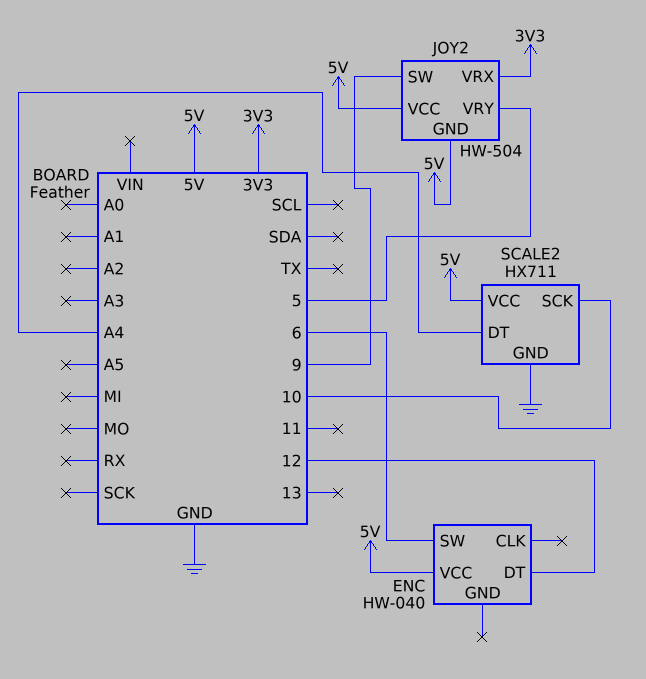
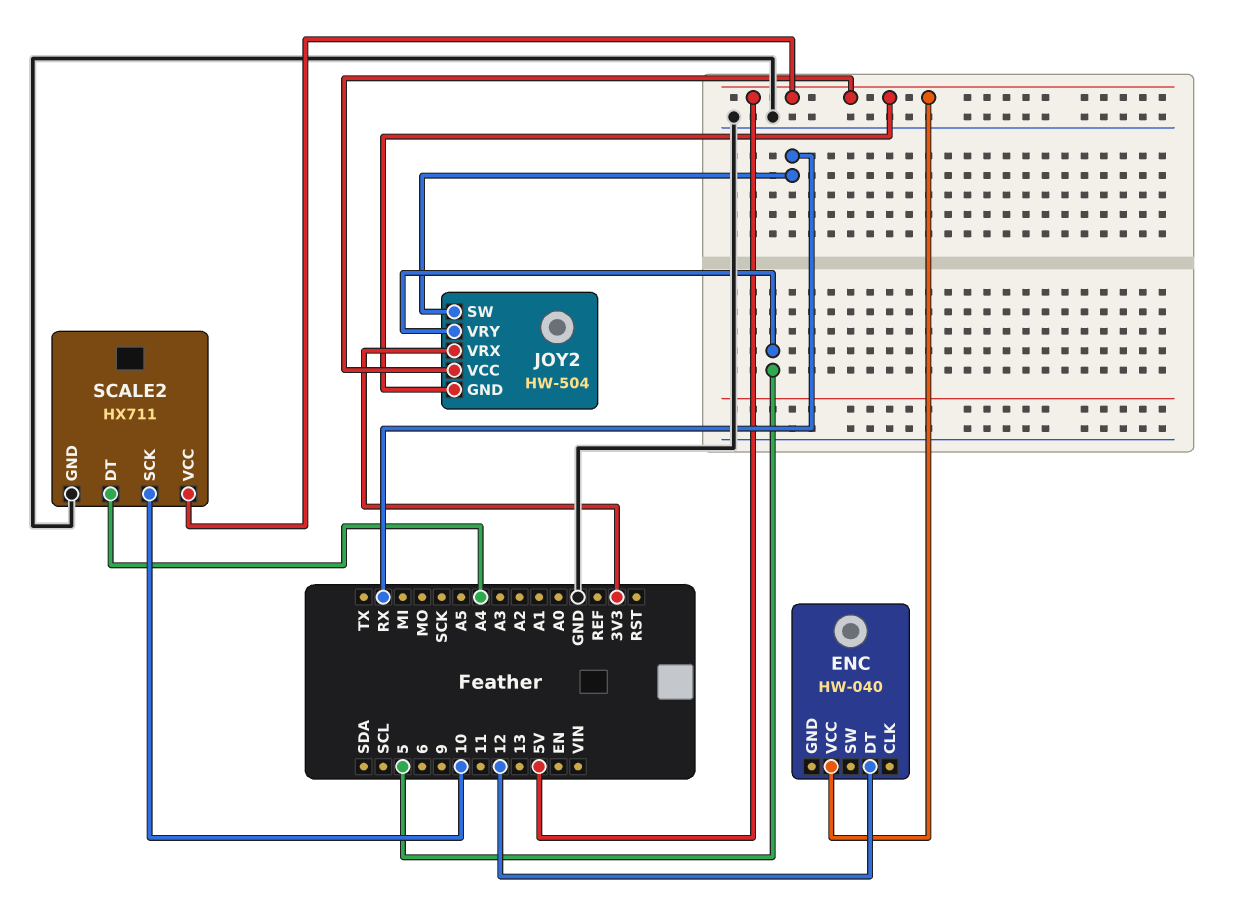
ENC pin SW: 6 -> none
JOY2 pin SW: 9 -> RX

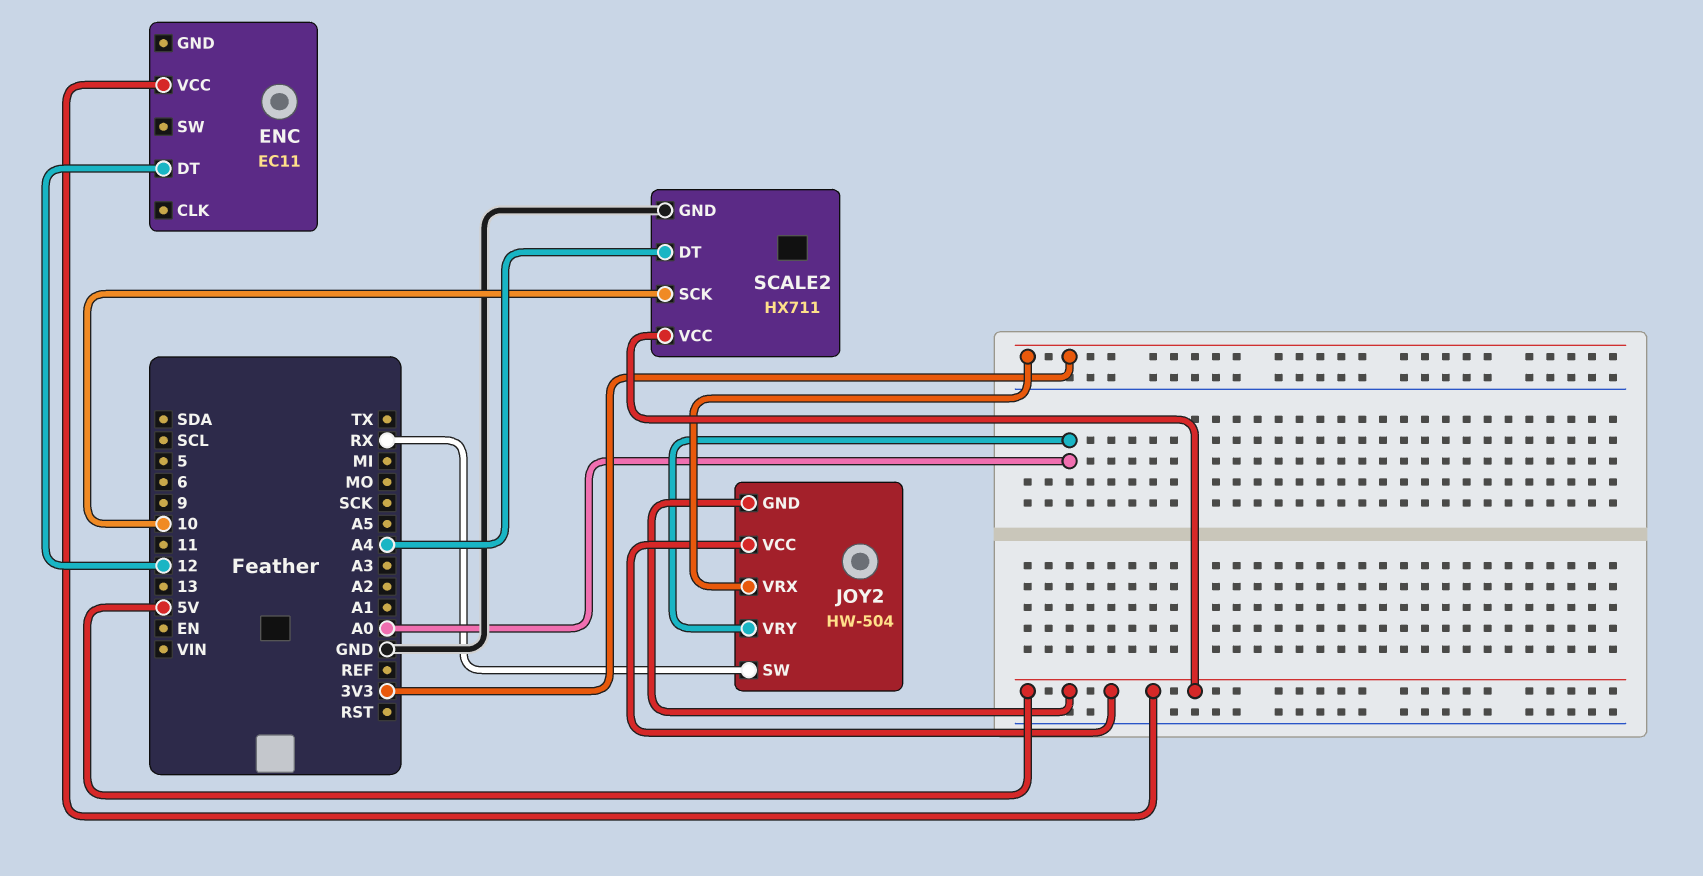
ENC: HW-040 -> EC11
JOY2 pin VRY: 5 -> A0

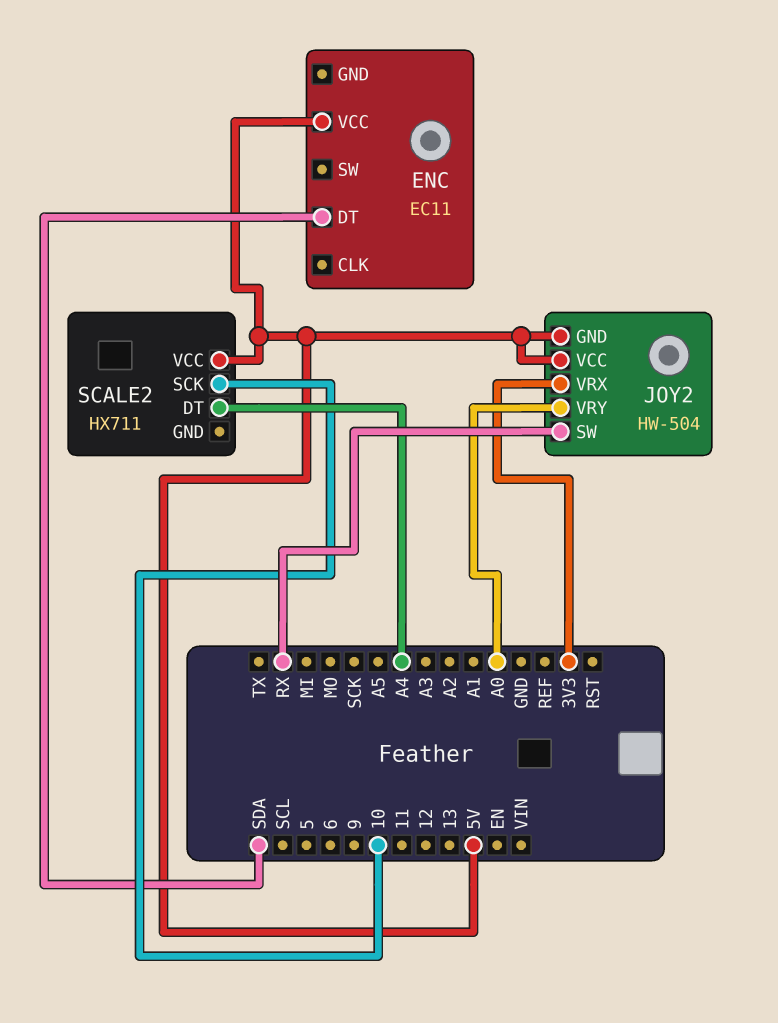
ENC pin DT: 12 -> SDA
SCALE2 pin GND: GND -> none

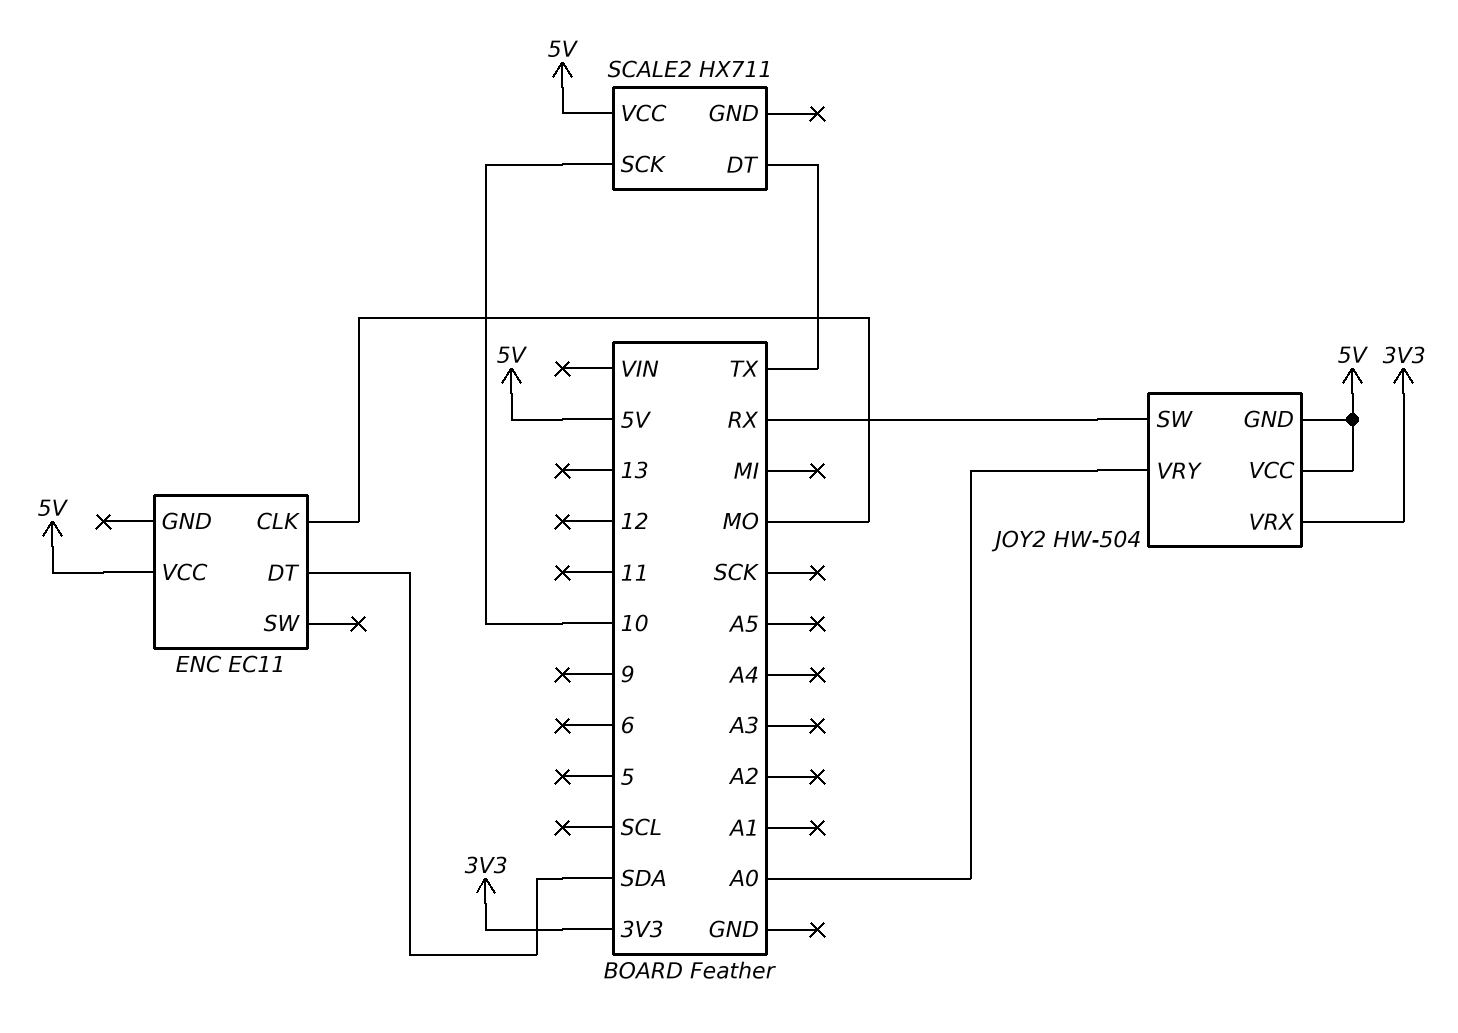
ENC pin CLK: none -> MO
SCALE2 pin DT: A4 -> TX

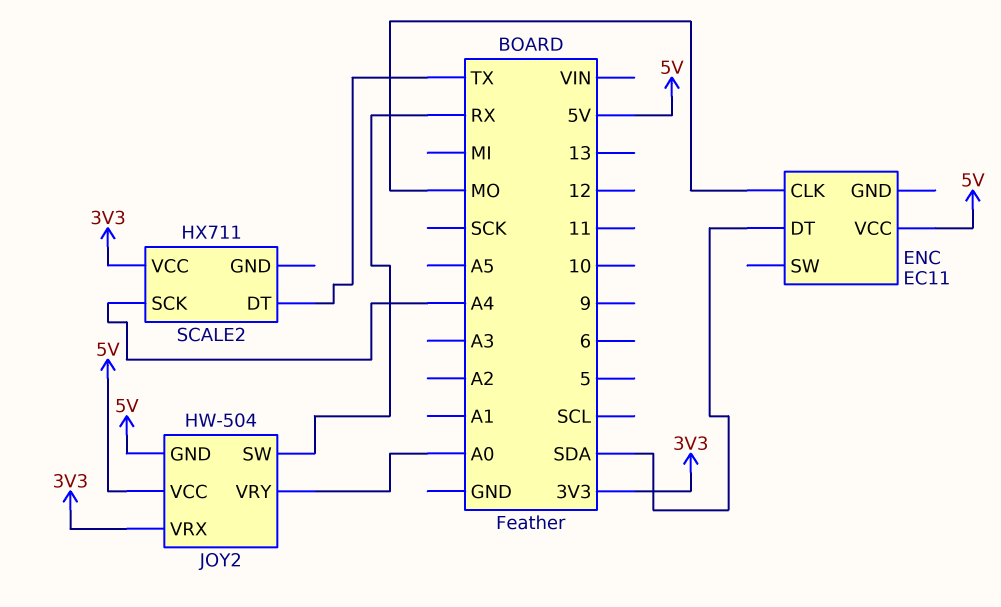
SCALE2 pin SCK: 10 -> A4
SCALE2 pin VCC: 5V -> 3V3

